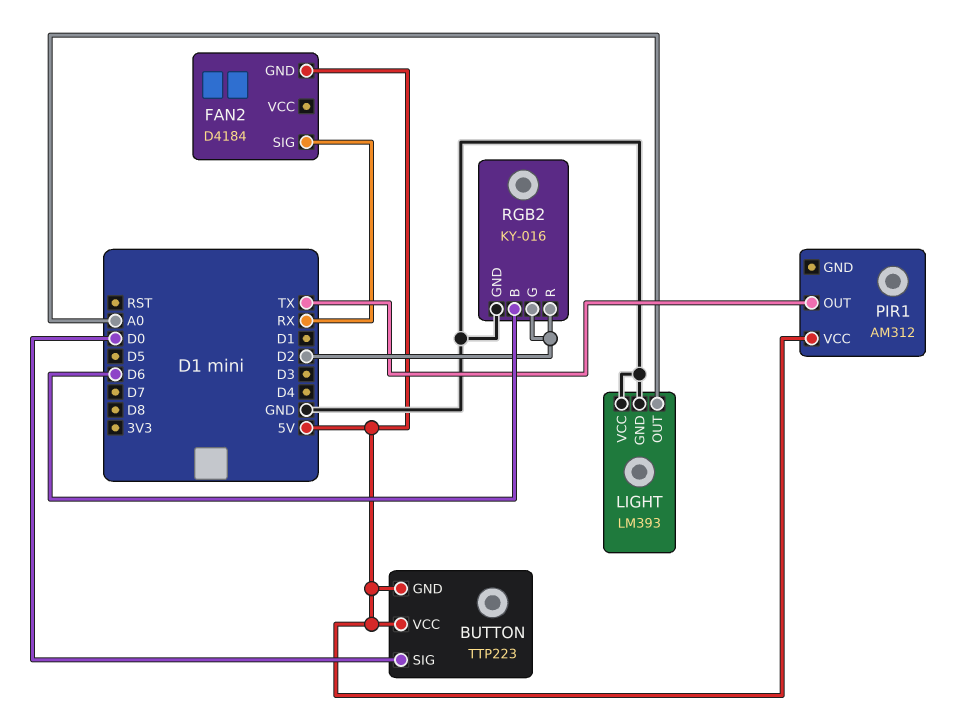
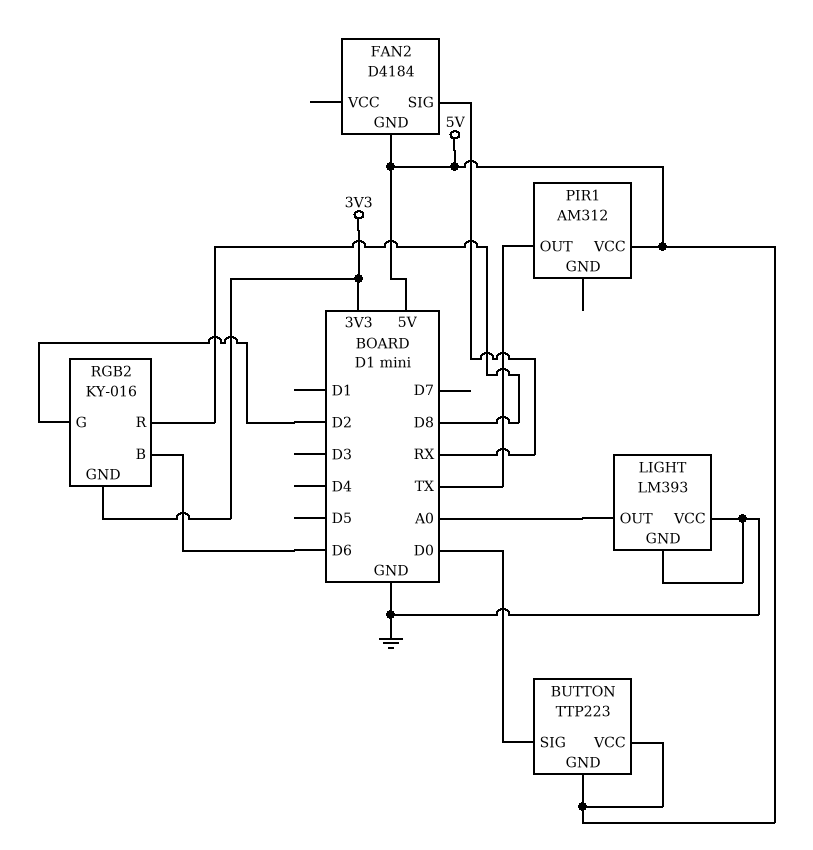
RGB2 pin GND: GND -> 3V3
RGB2 pin R: D2 -> D8

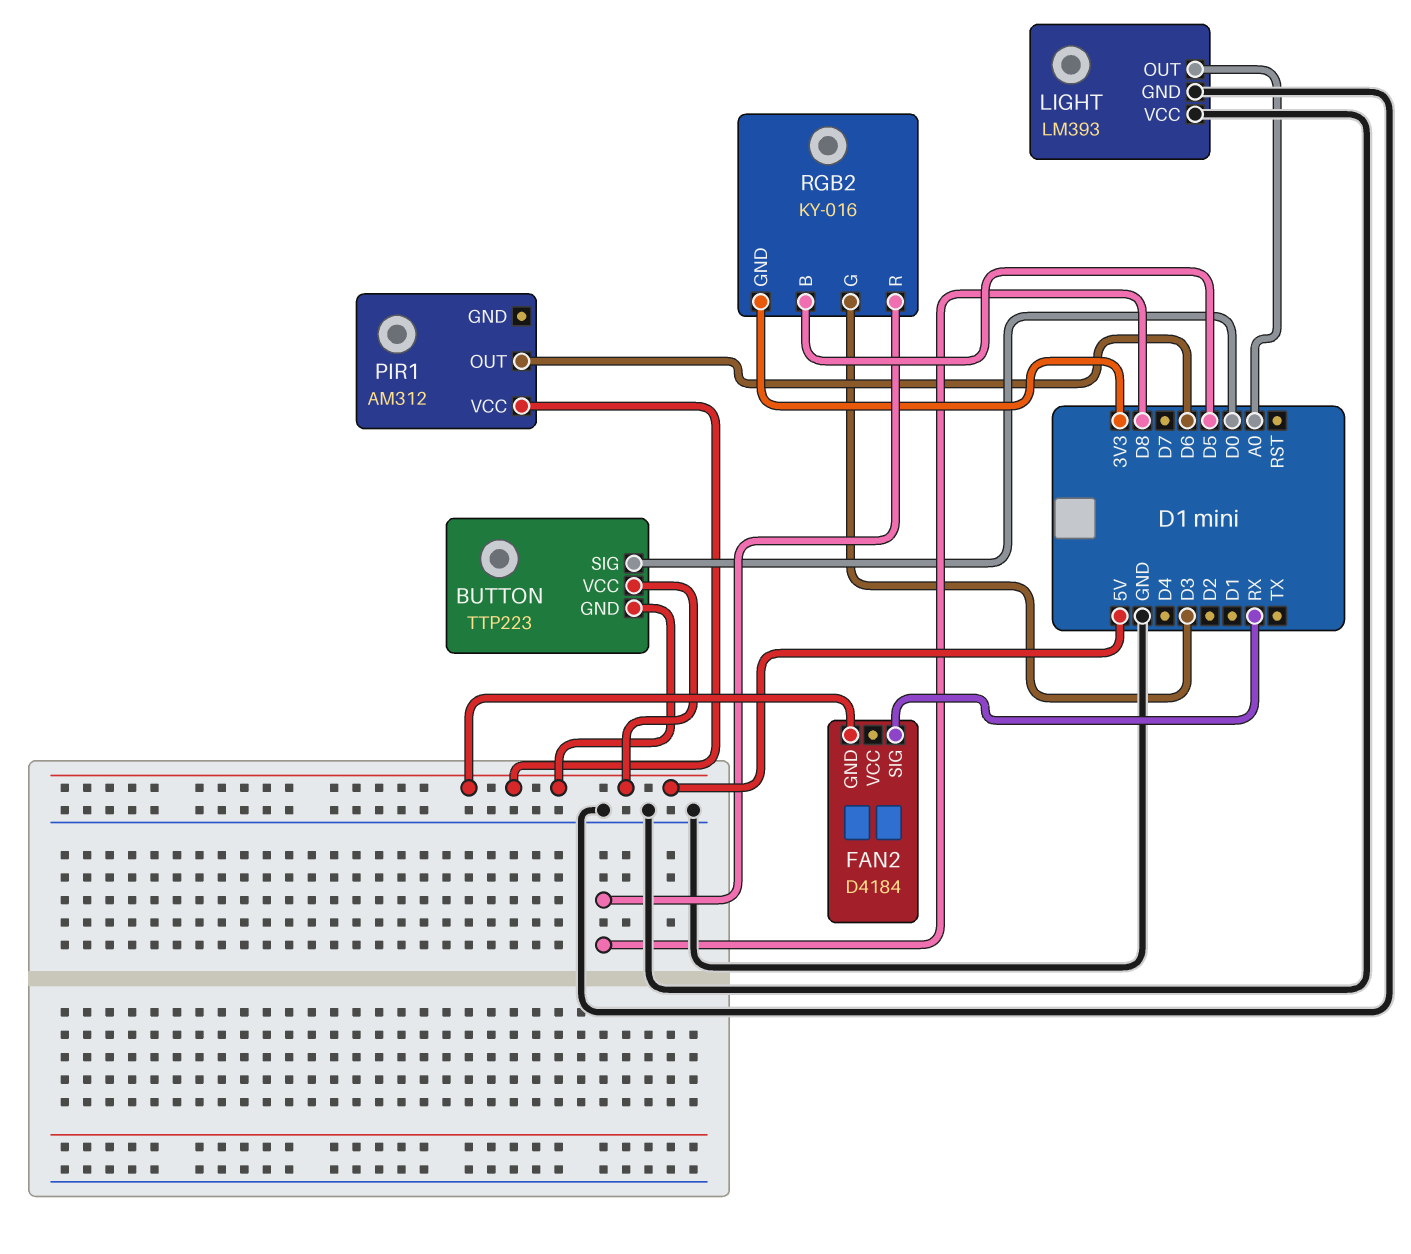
PIR1 pin OUT: TX -> D6
RGB2 pin B: D6 -> D5
RGB2 pin G: D2 -> D3

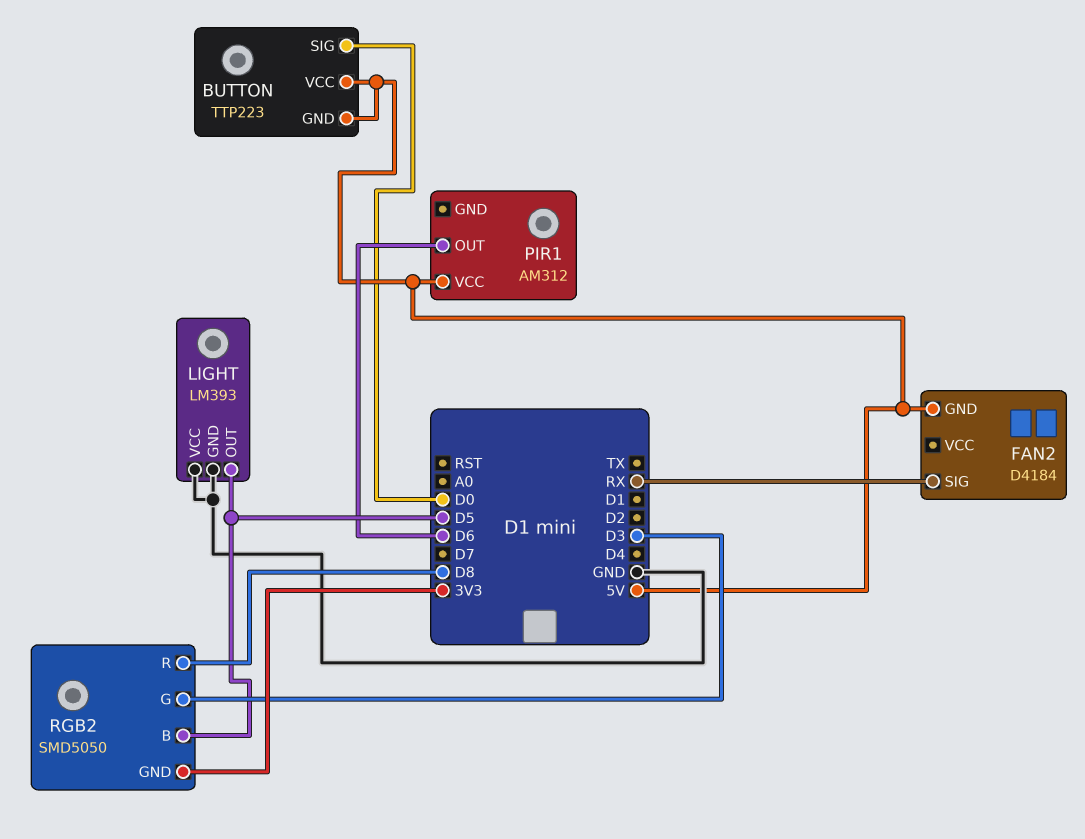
LIGHT pin OUT: A0 -> D5
RGB2: KY-016 -> SMD5050

